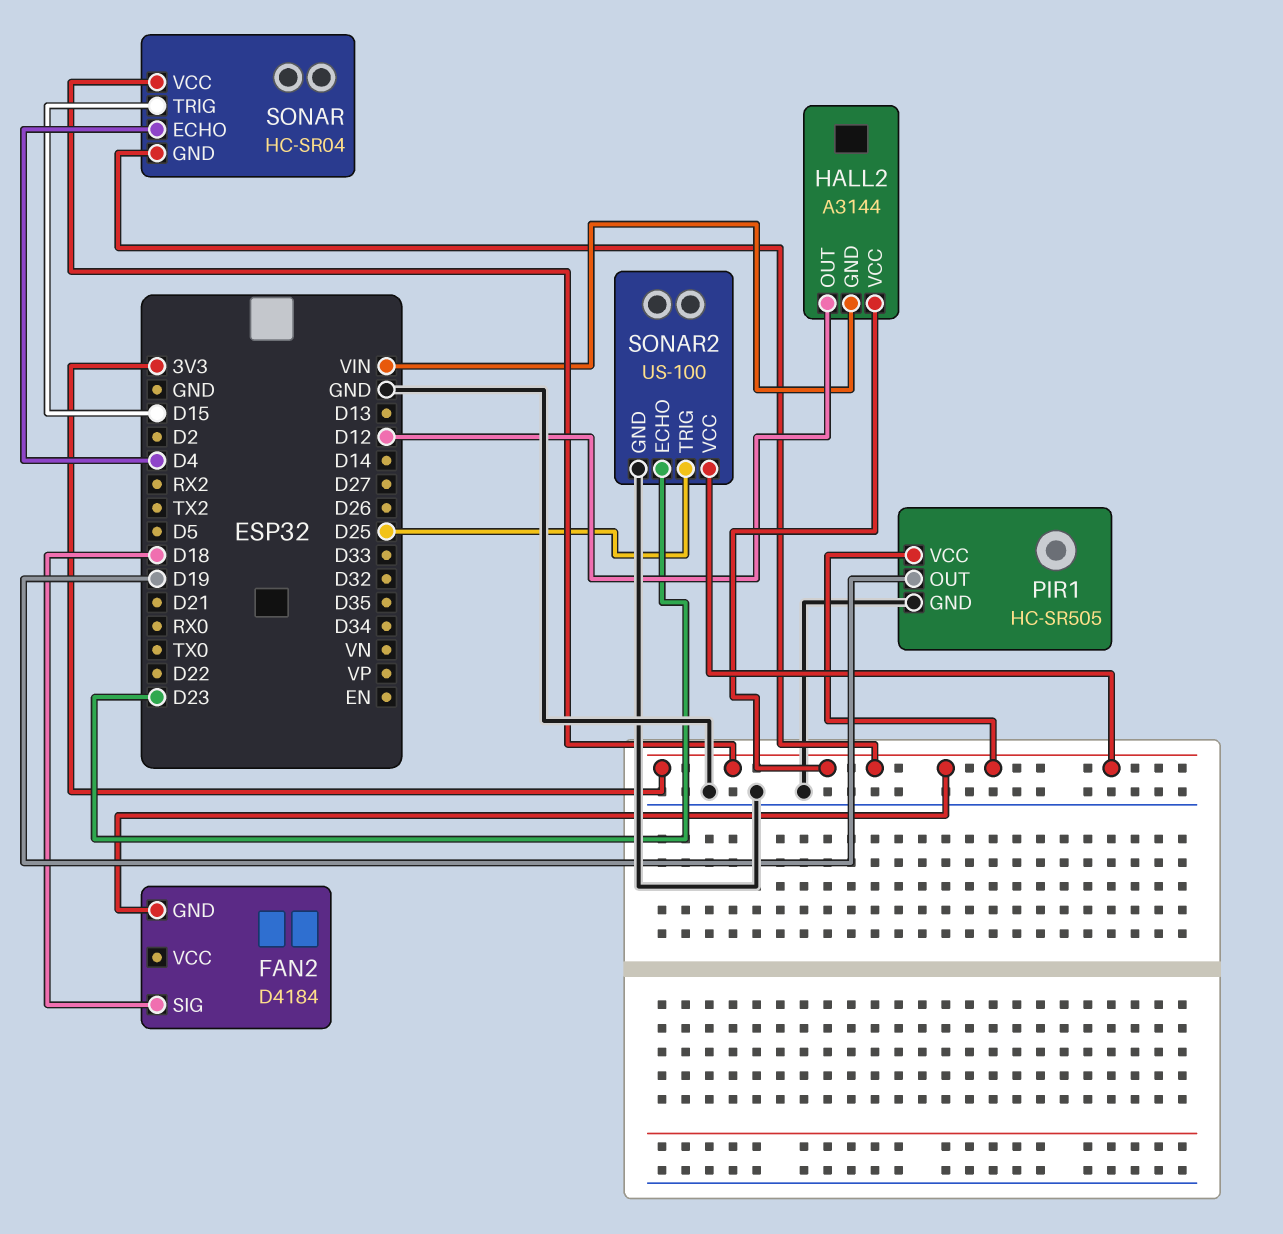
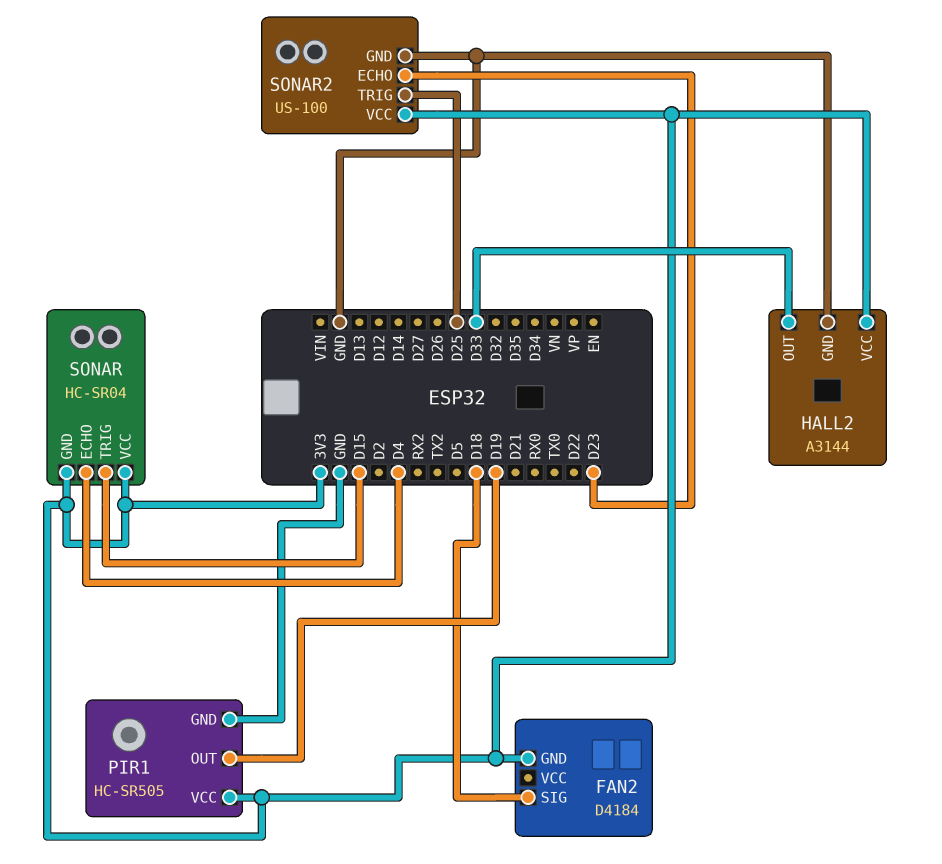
HALL2 pin GND: VIN -> GND
HALL2 pin OUT: D12 -> D33

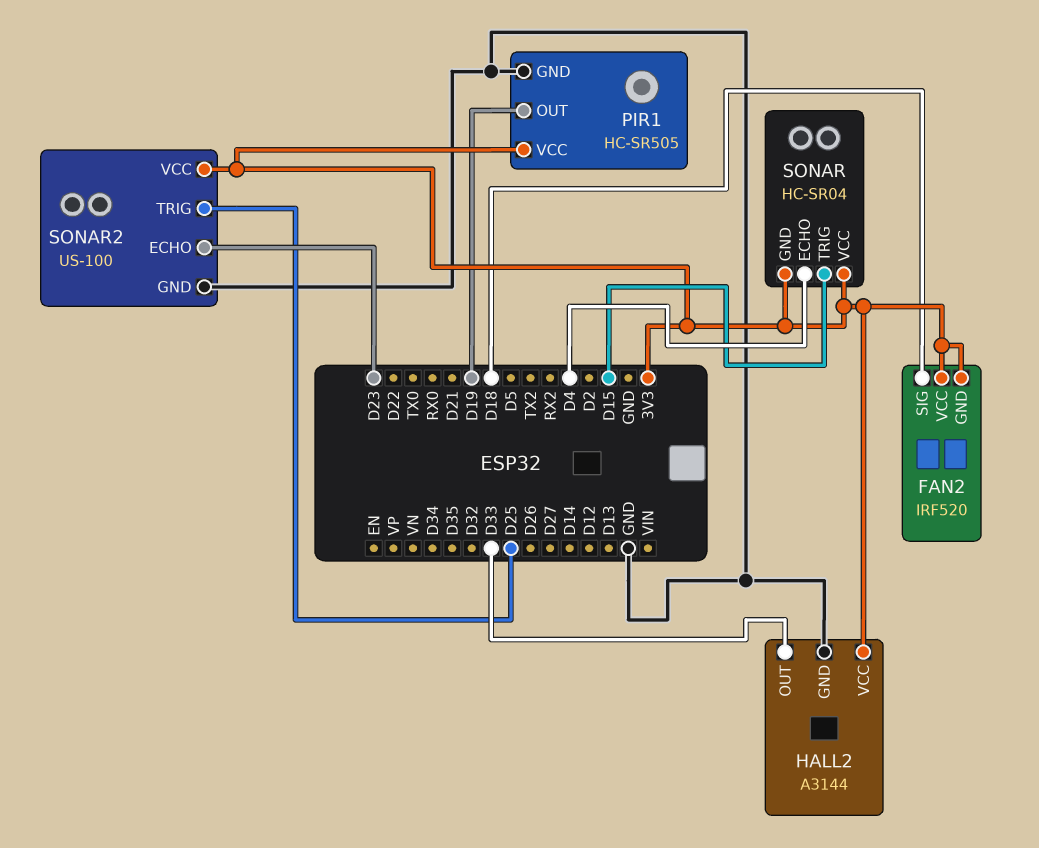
FAN2: D4184 -> IRF520
FAN2 pin VCC: none -> 3V3

